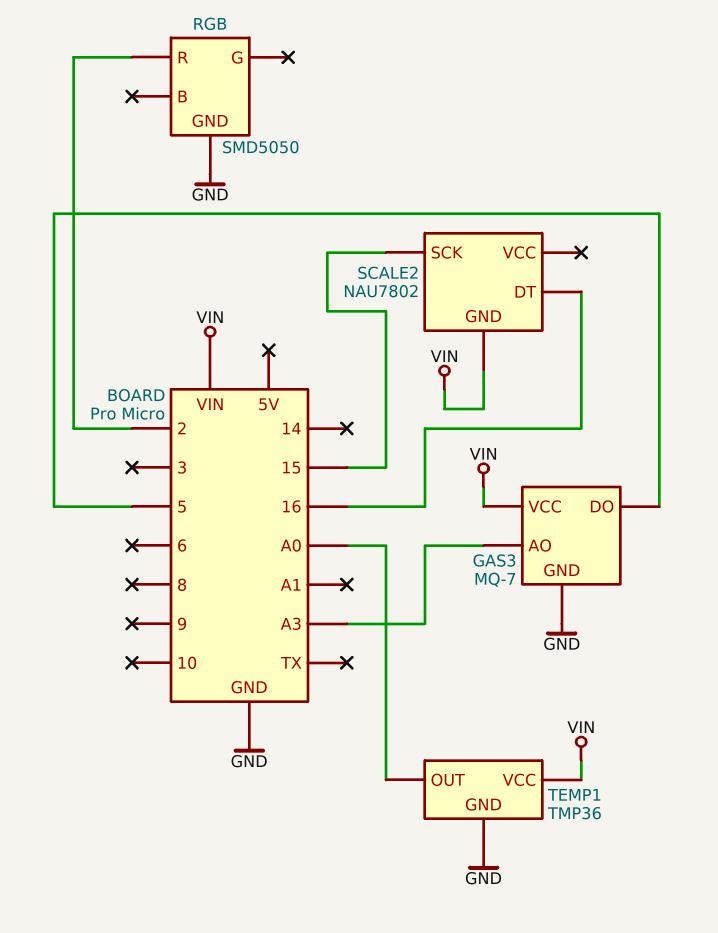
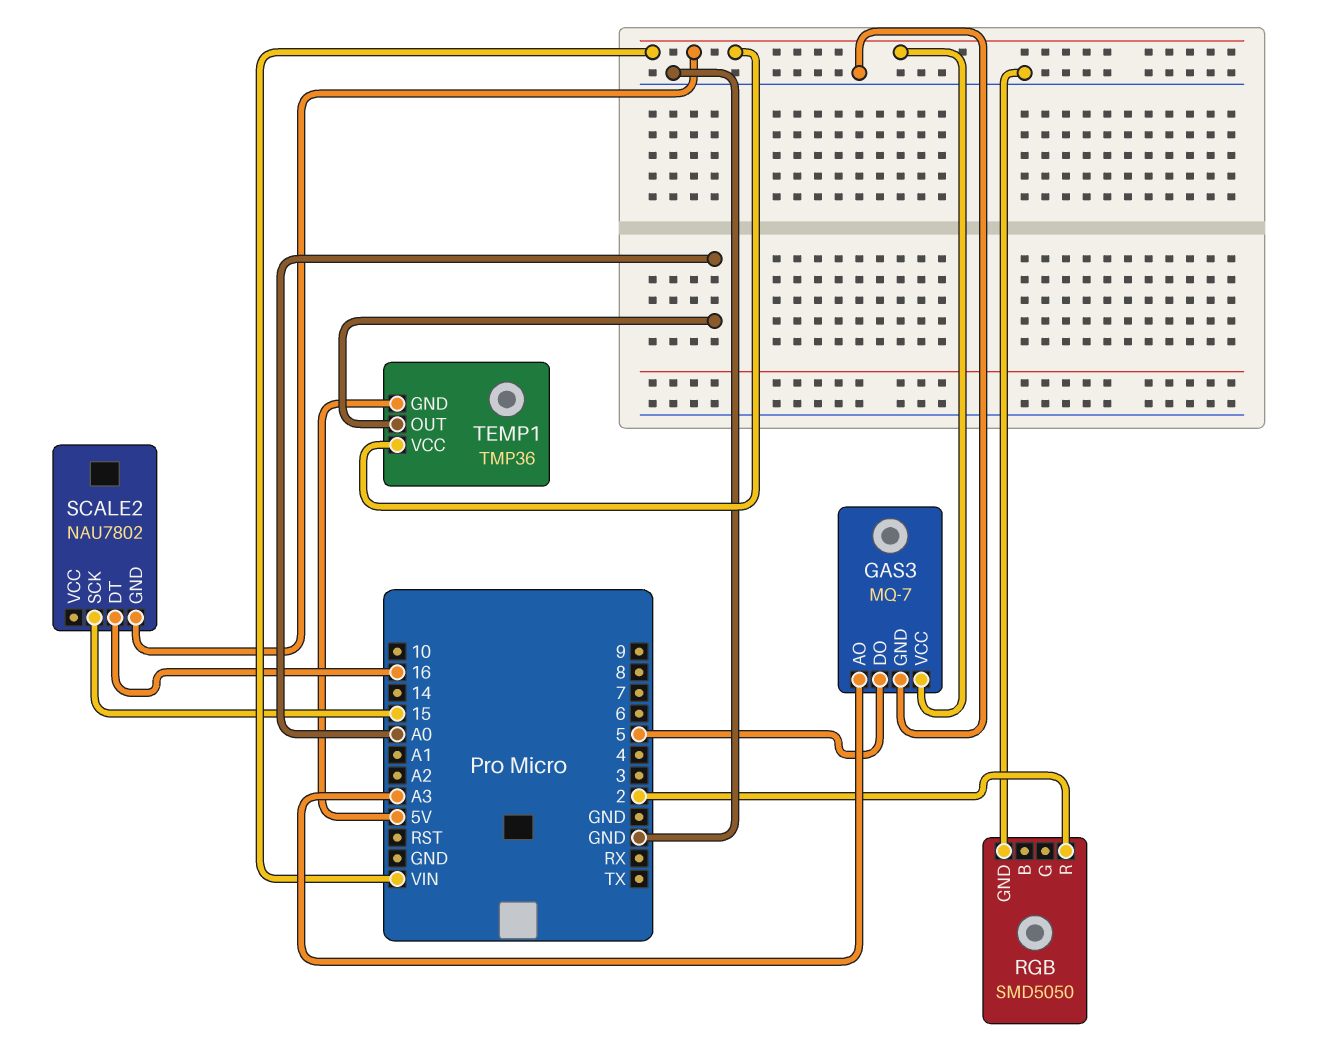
TEMP1 pin GND: GND -> 5V

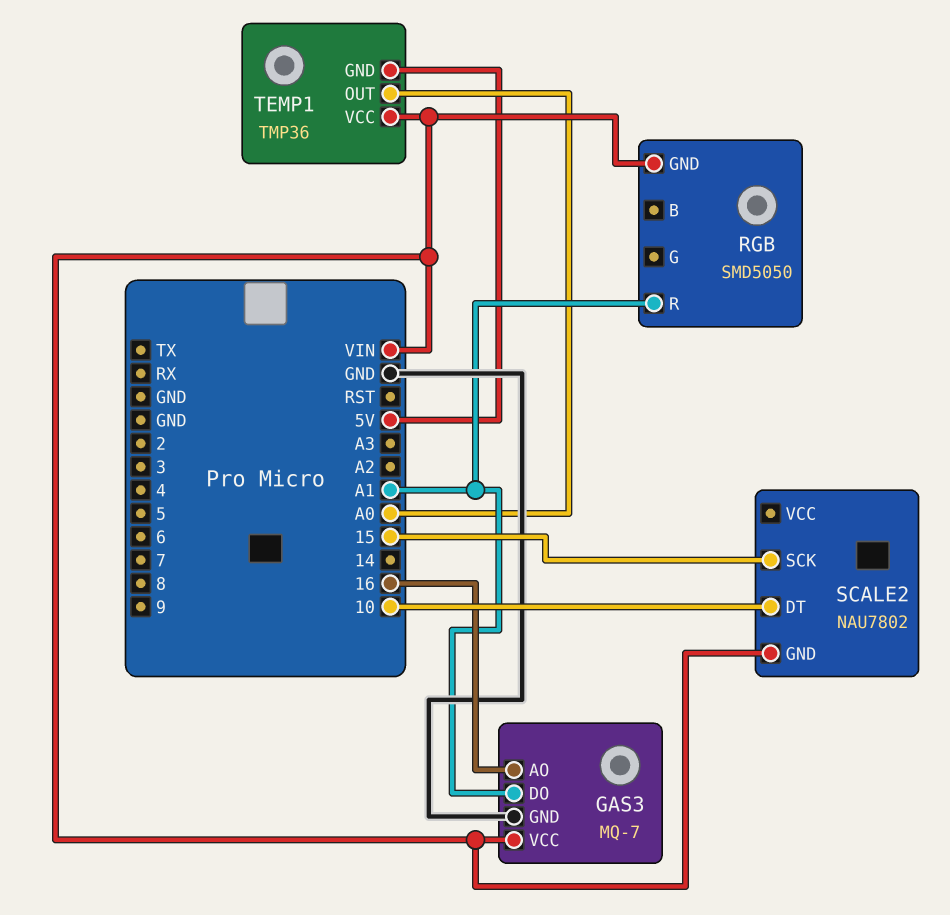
GAS3 pin AO: A3 -> 16
GAS3 pin DO: 5 -> A1
RGB pin GND: GND -> VIN
RGB pin R: 2 -> A1
SCALE2 pin DT: 16 -> 10

